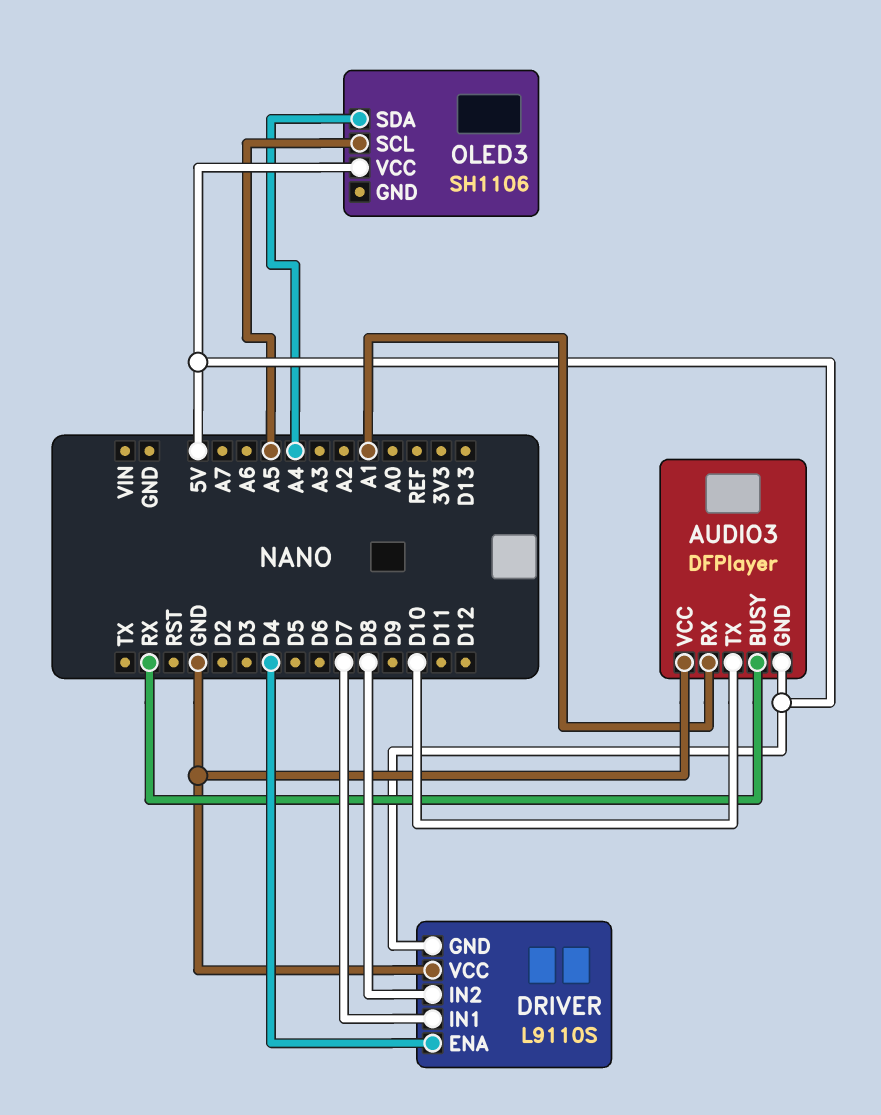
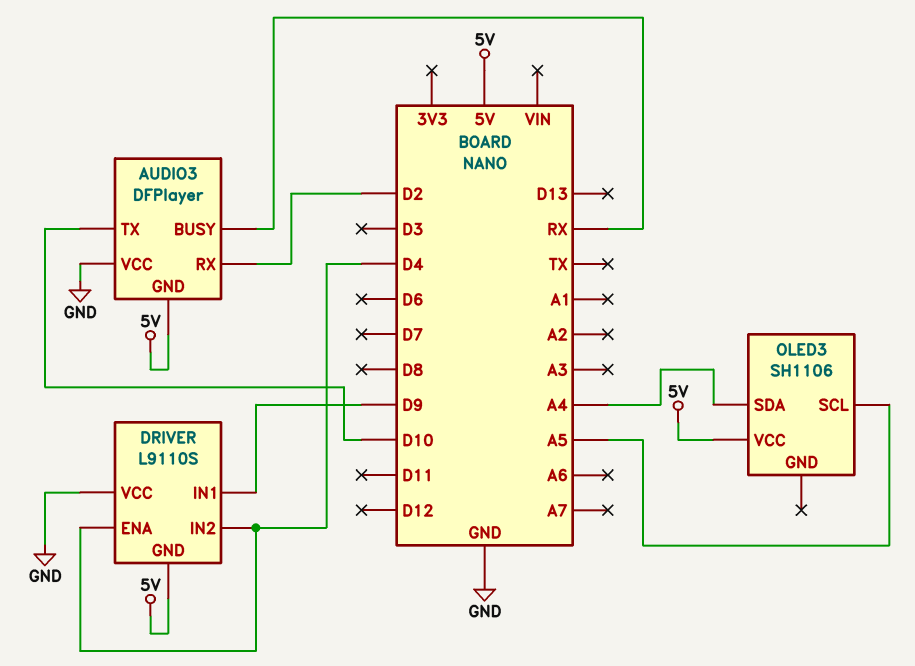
AUDIO3 pin RX: A1 -> D2
DRIVER pin IN1: D7 -> D9
DRIVER pin IN2: D8 -> D4

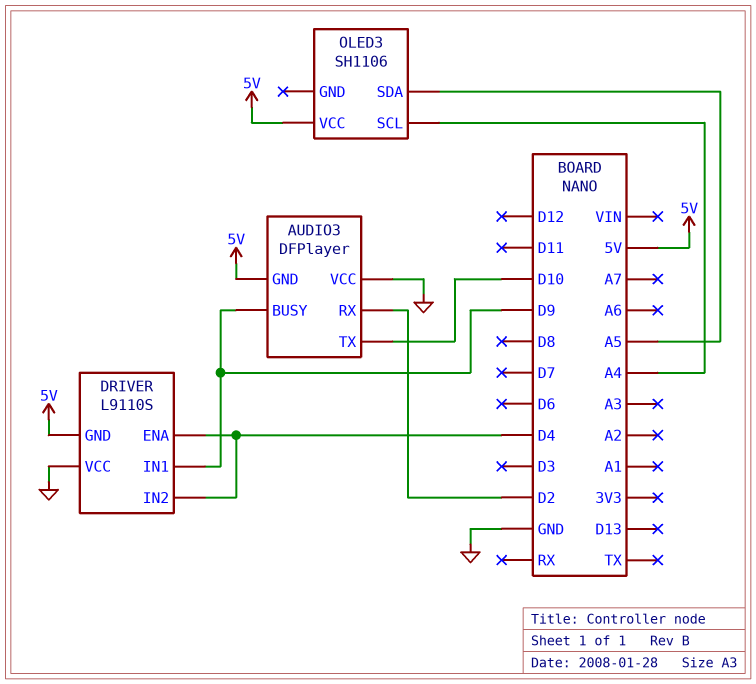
AUDIO3 pin BUSY: RX -> D9
OLED3 pin SCL: A5 -> A4
OLED3 pin SDA: A4 -> A5

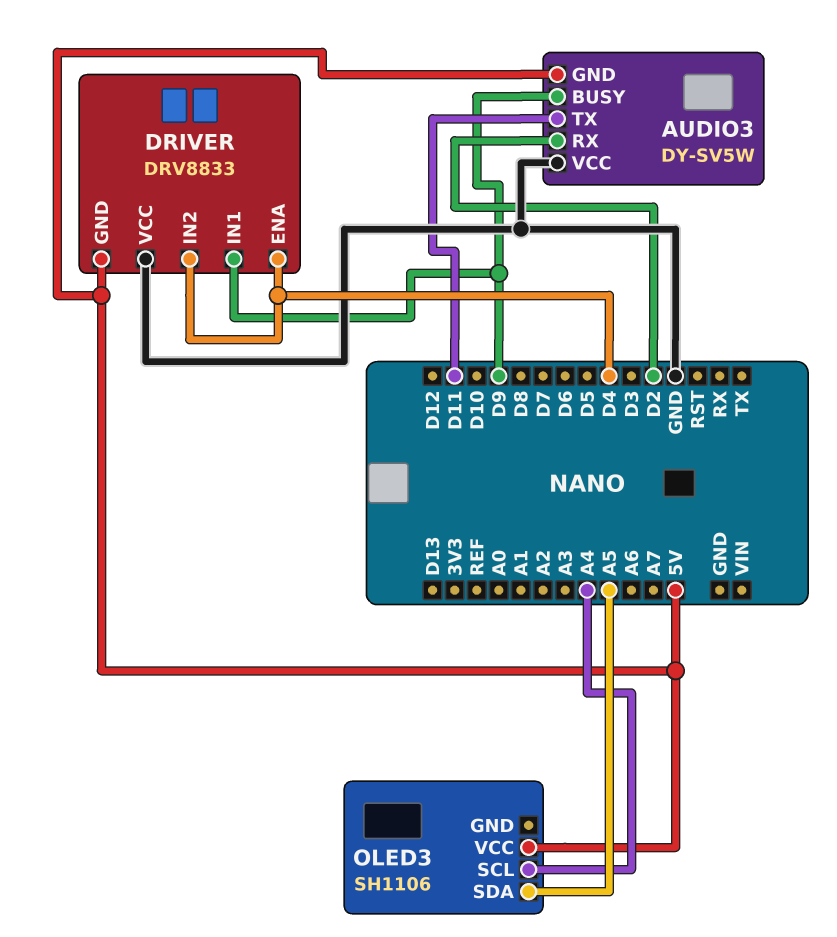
AUDIO3: DFPlayer -> DY-SV5W
AUDIO3 pin TX: D10 -> D11
DRIVER: L9110S -> DRV8833

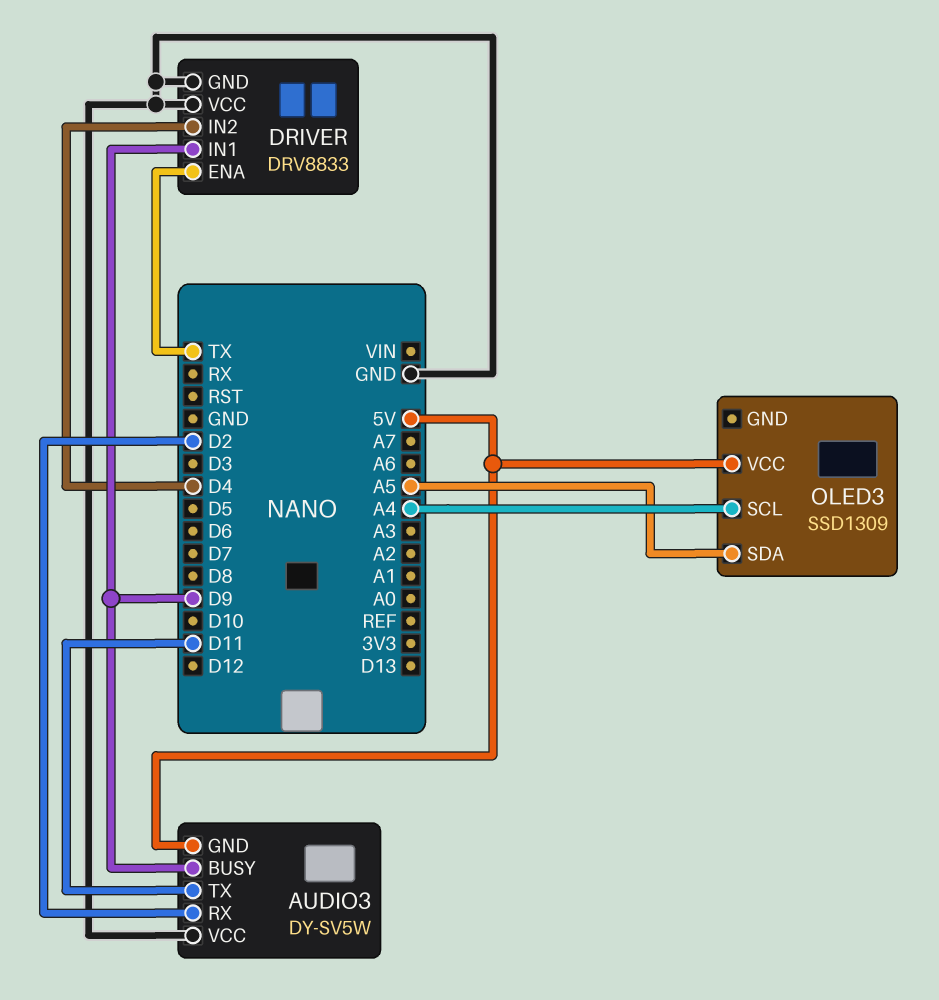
DRIVER pin ENA: D4 -> TX
DRIVER pin GND: 5V -> GND
OLED3: SH1106 -> SSD1309

